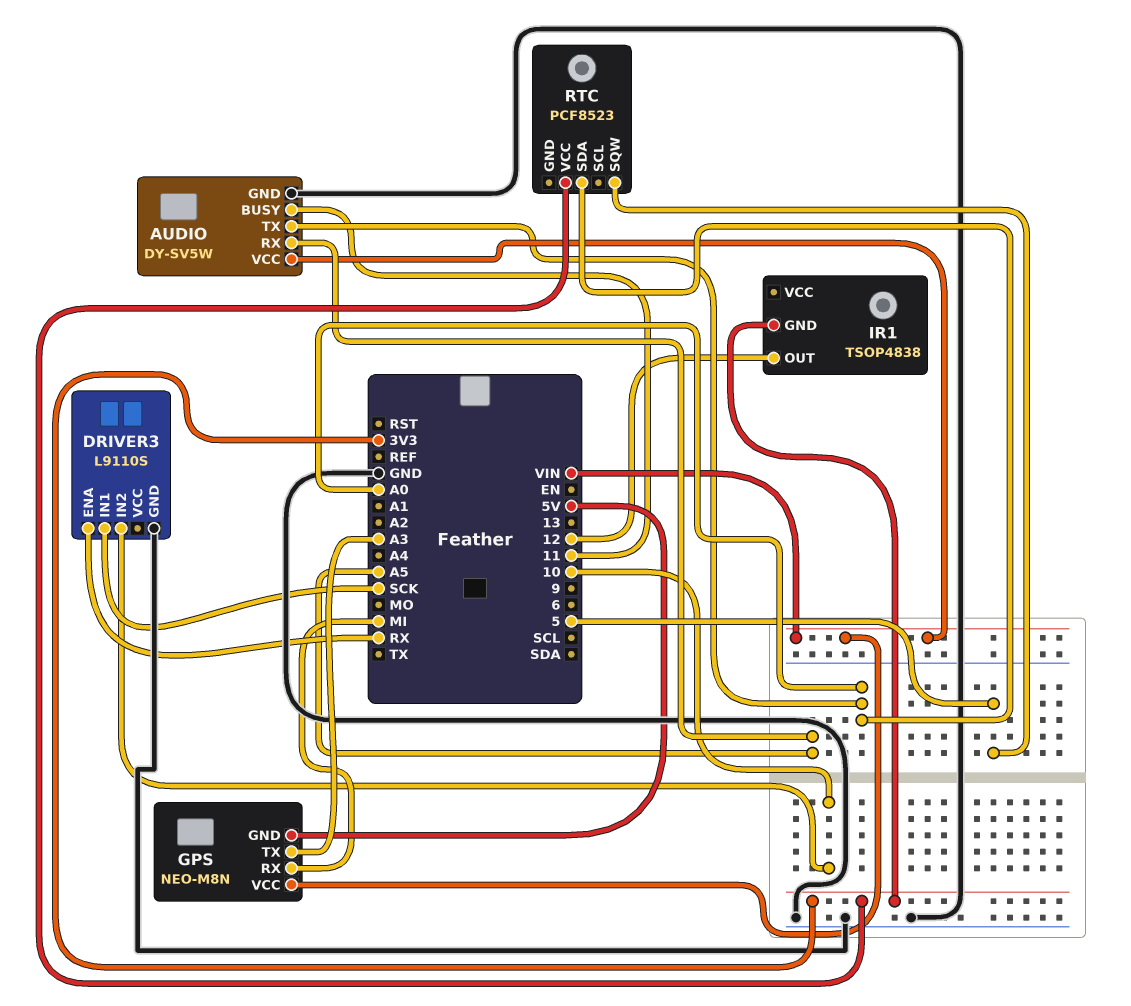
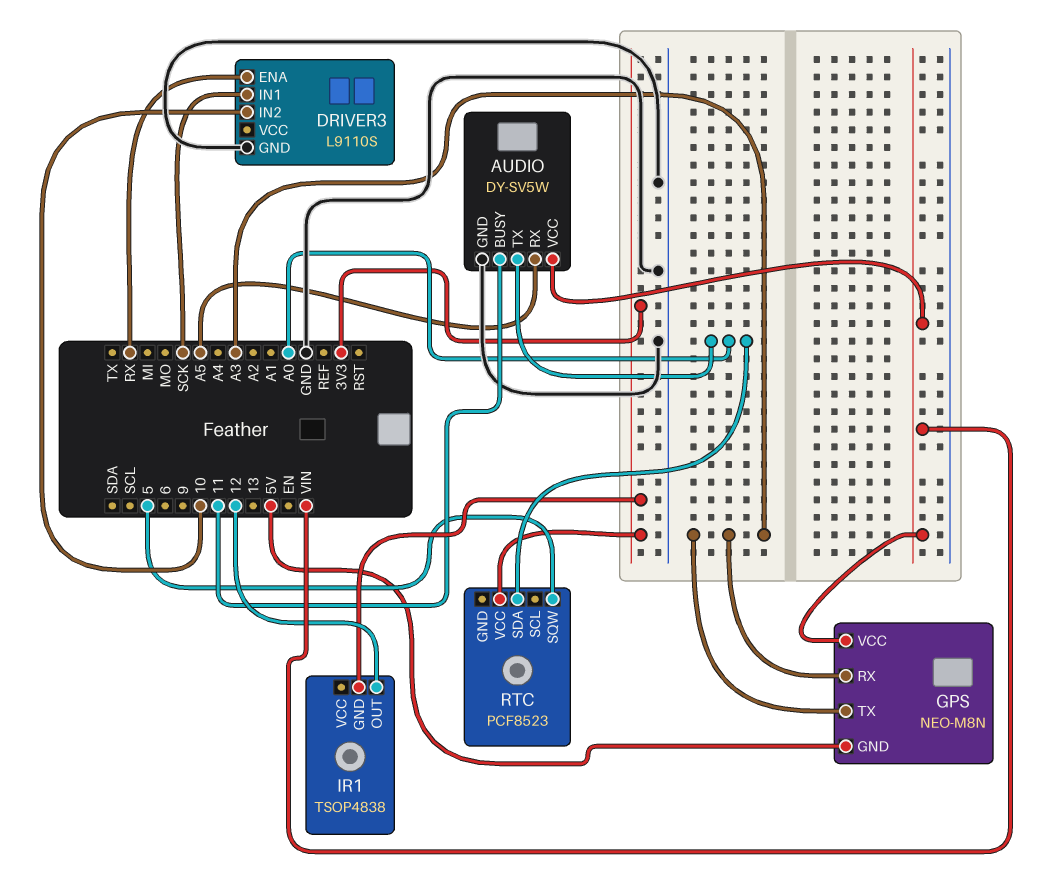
GPS pin RX: MI -> A3

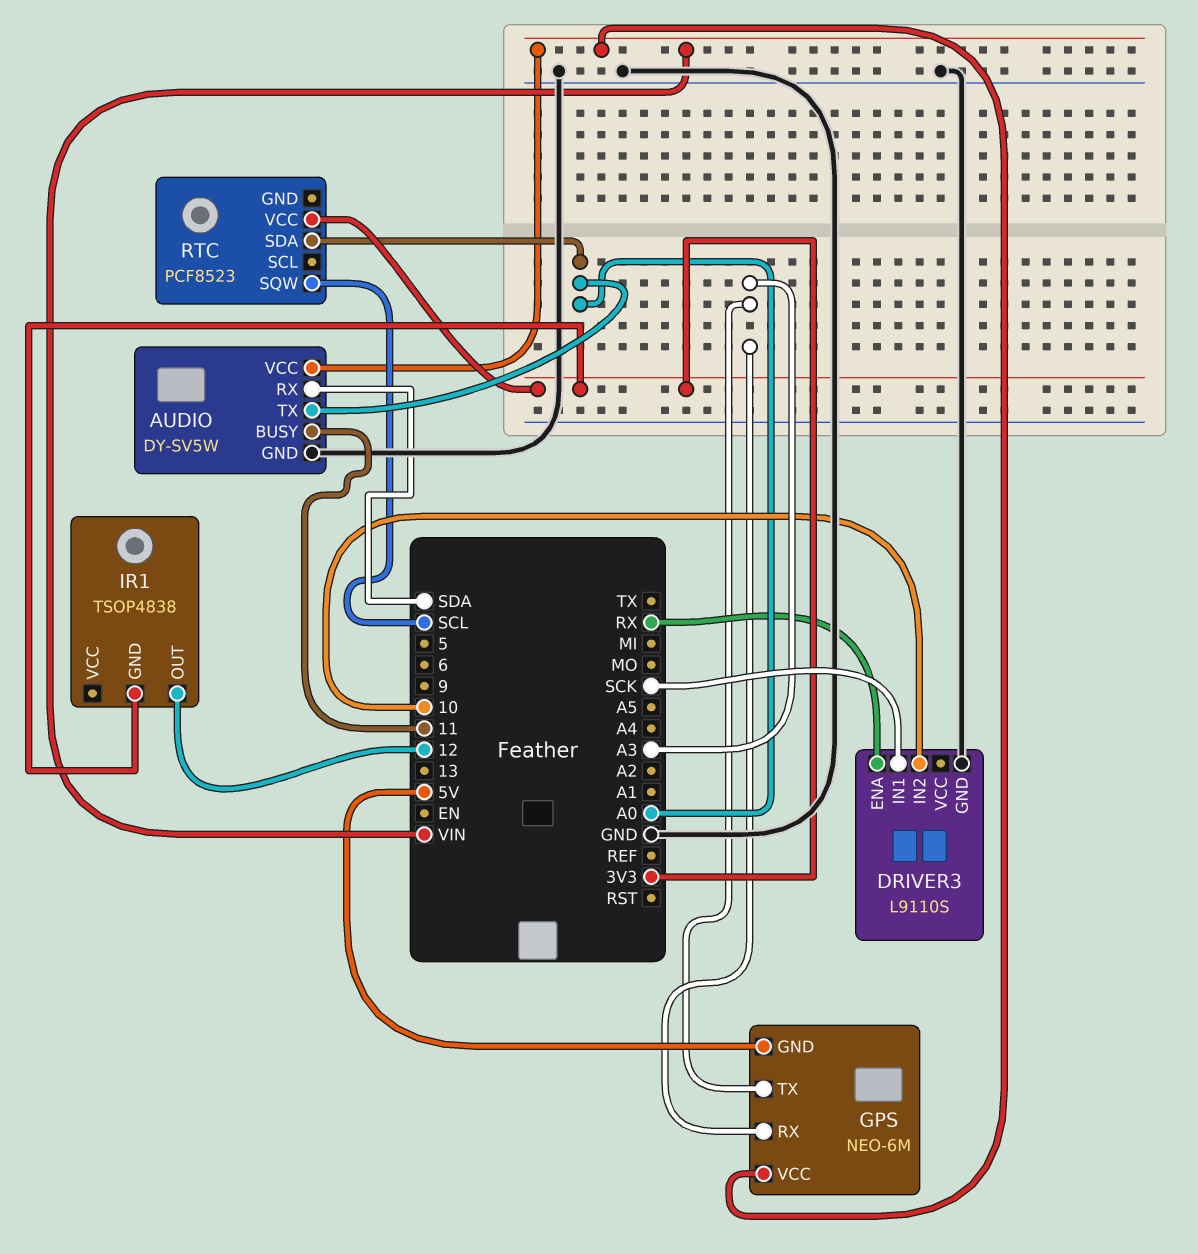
AUDIO pin RX: A5 -> SDA
GPS: NEO-M8N -> NEO-6M
RTC pin SQW: 5 -> SCL

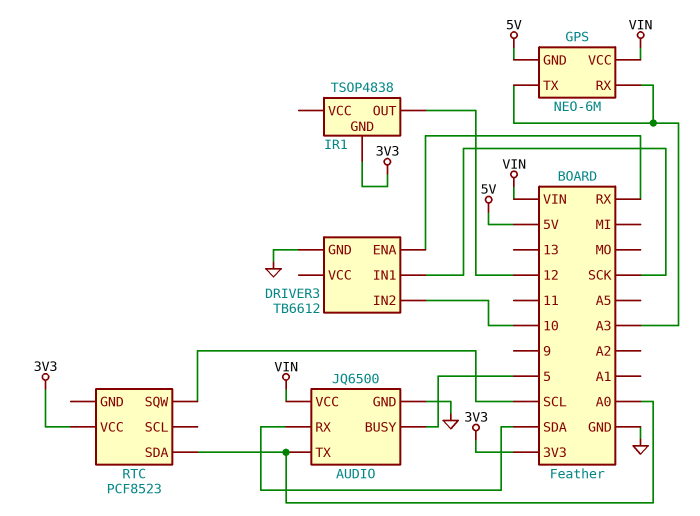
AUDIO: DY-SV5W -> JQ6500
AUDIO pin BUSY: 11 -> 5
DRIVER3: L9110S -> TB6612

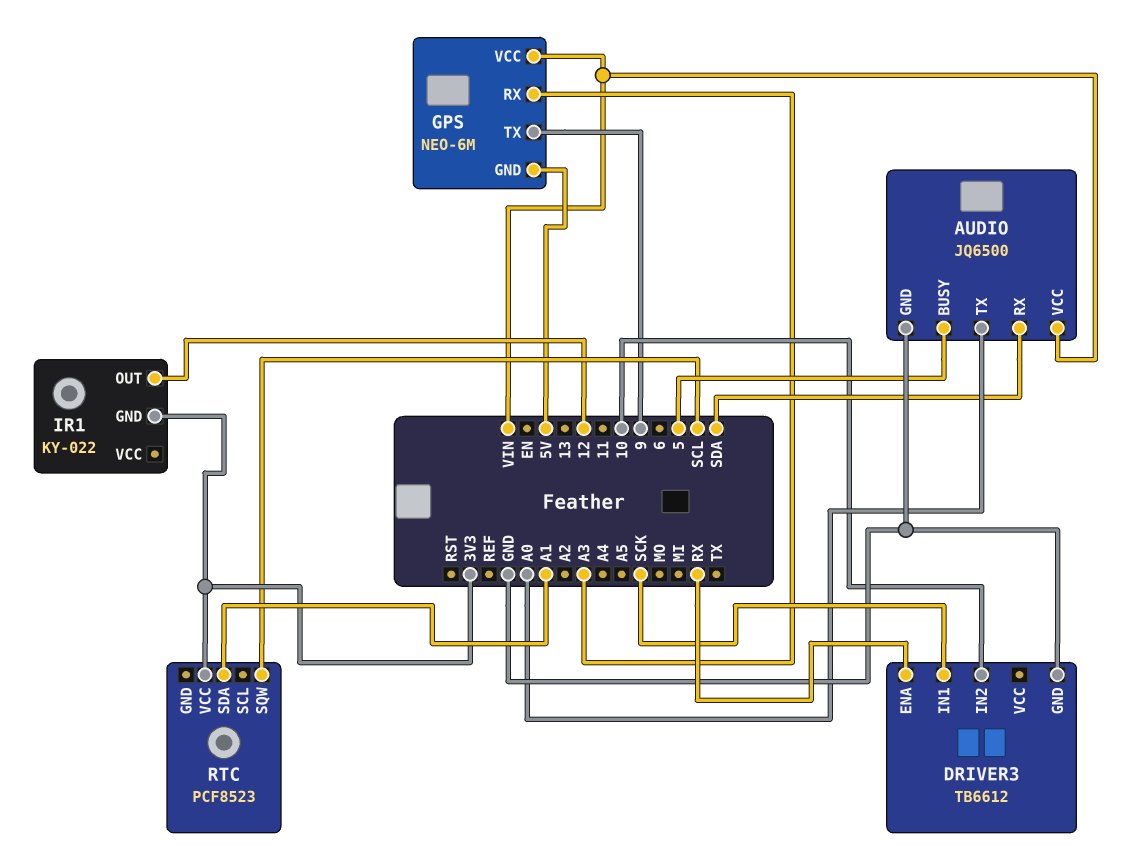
GPS pin TX: A3 -> 9
IR1: TSOP4838 -> KY-022
RTC pin SDA: A0 -> A1

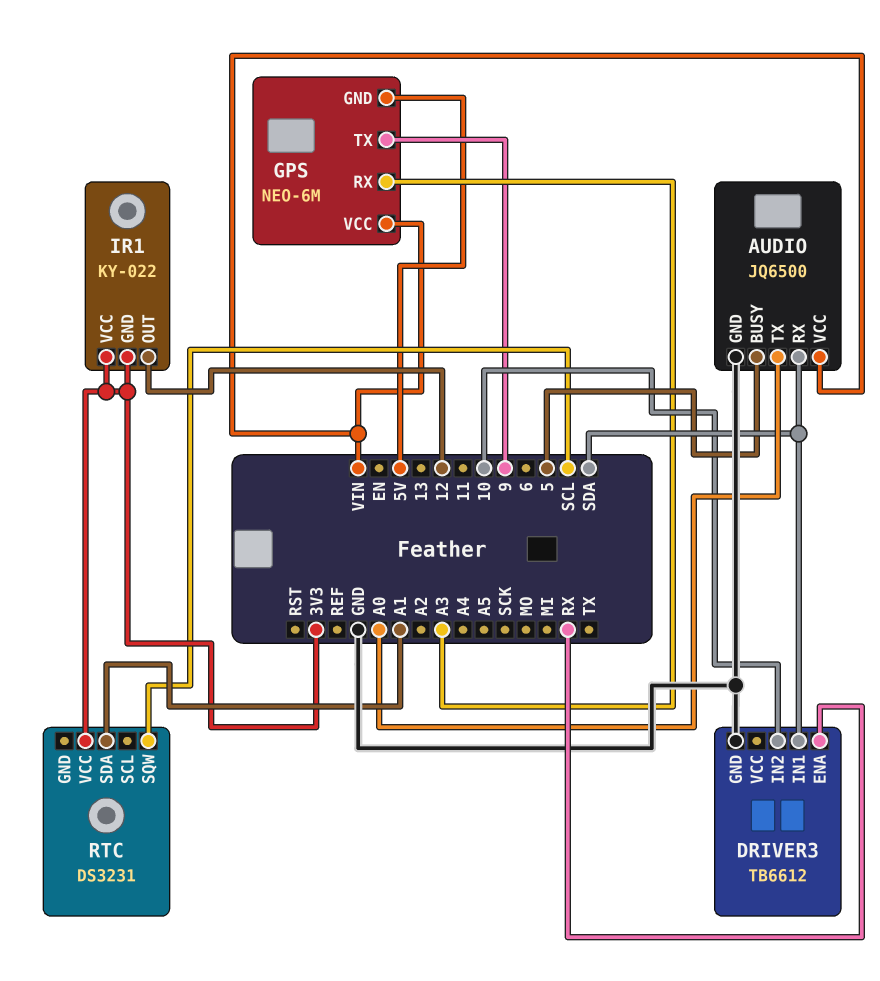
DRIVER3 pin IN1: SCK -> SDA
IR1 pin VCC: none -> 3V3
RTC: PCF8523 -> DS3231

